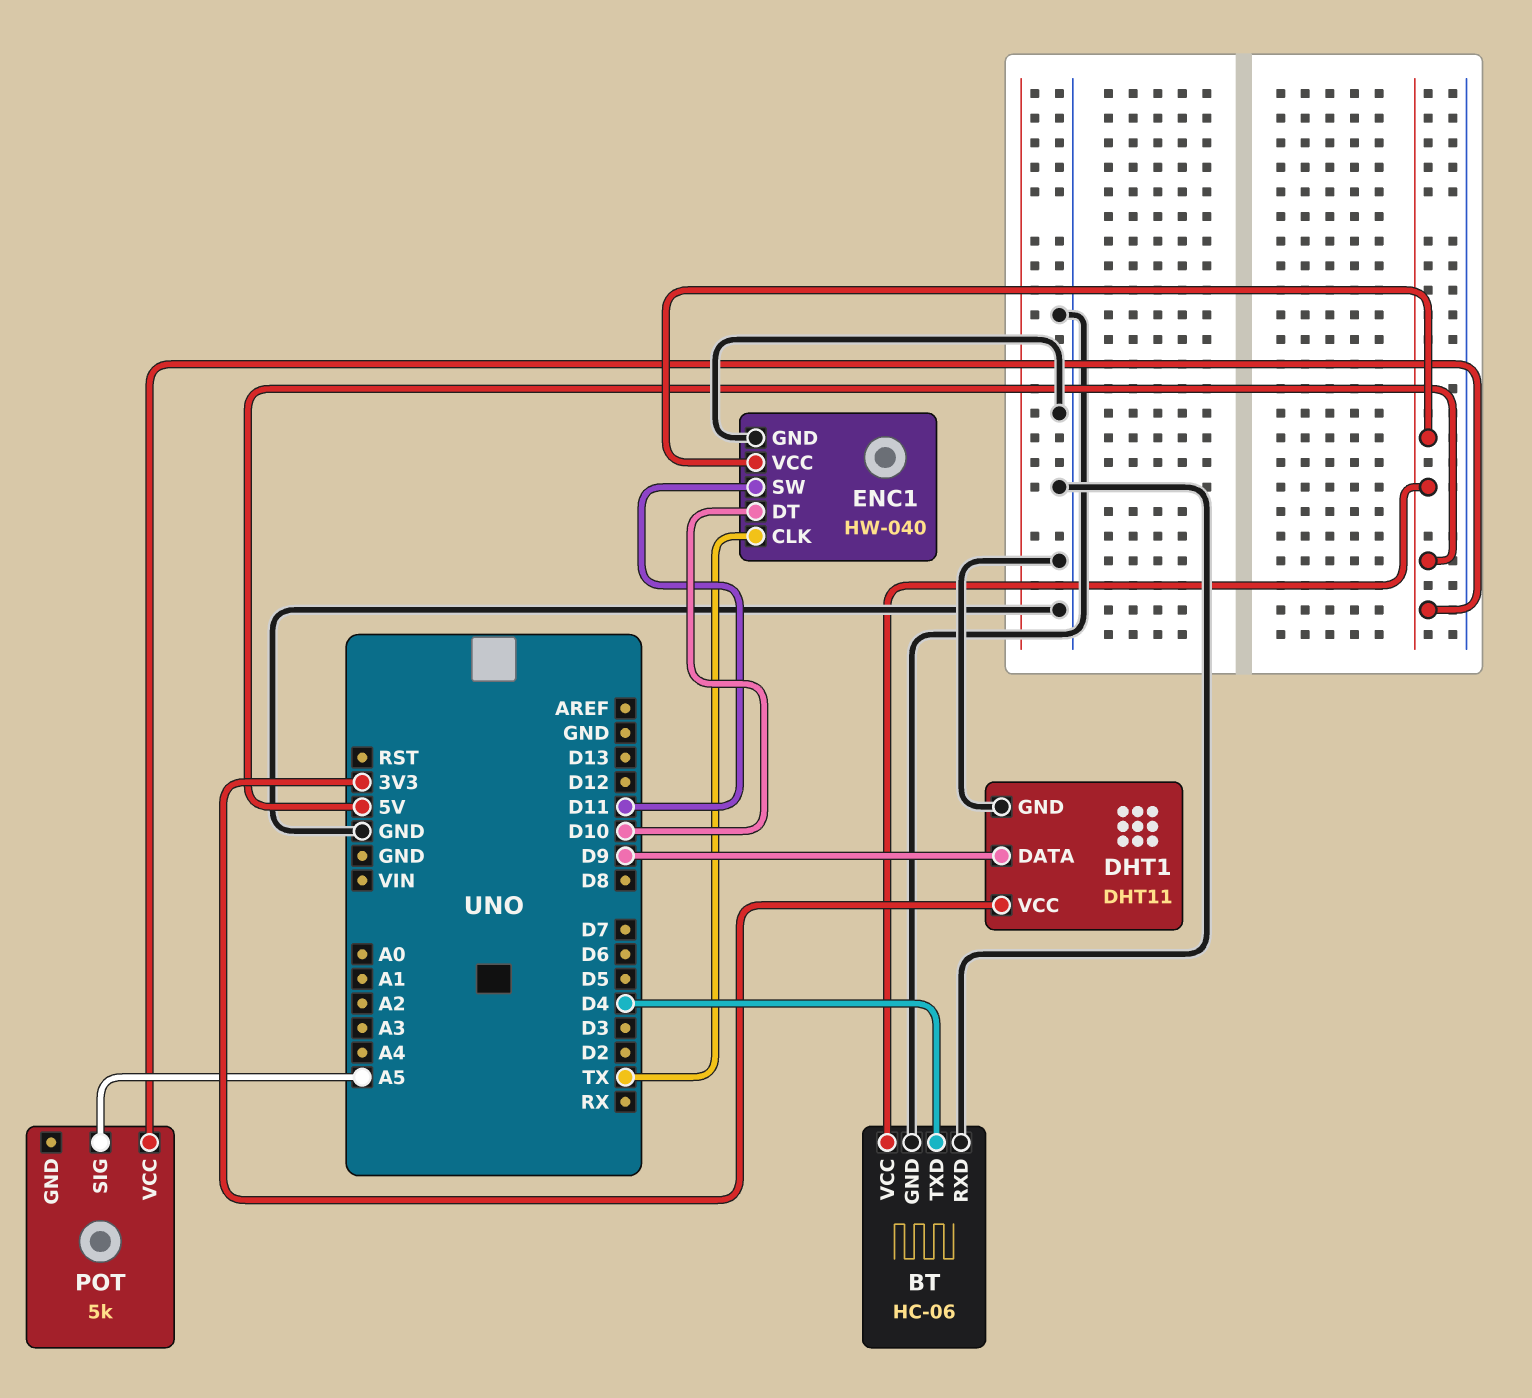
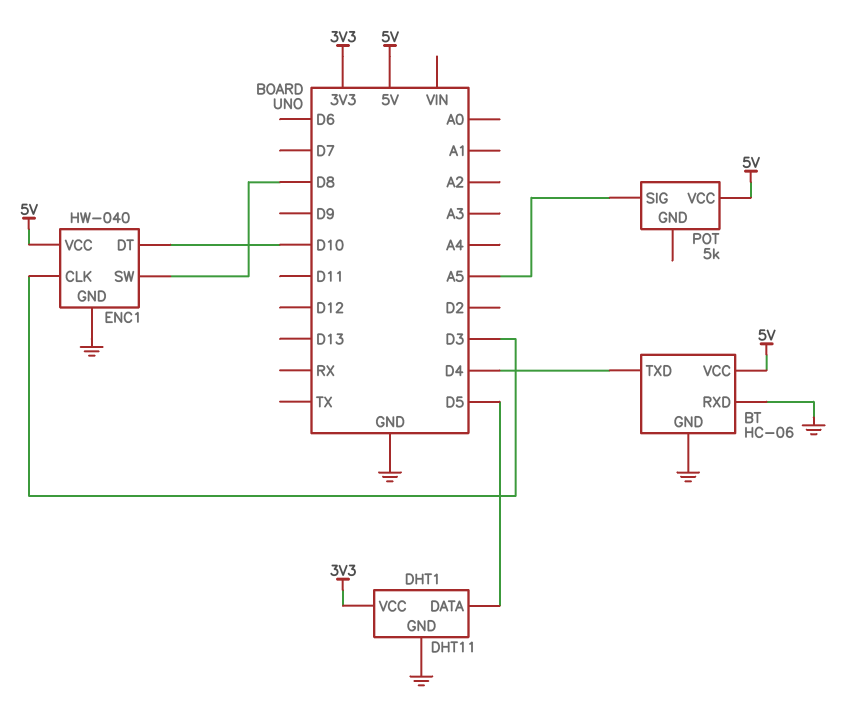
DHT1 pin DATA: D9 -> D5
ENC1 pin CLK: TX -> D3
ENC1 pin SW: D11 -> D8

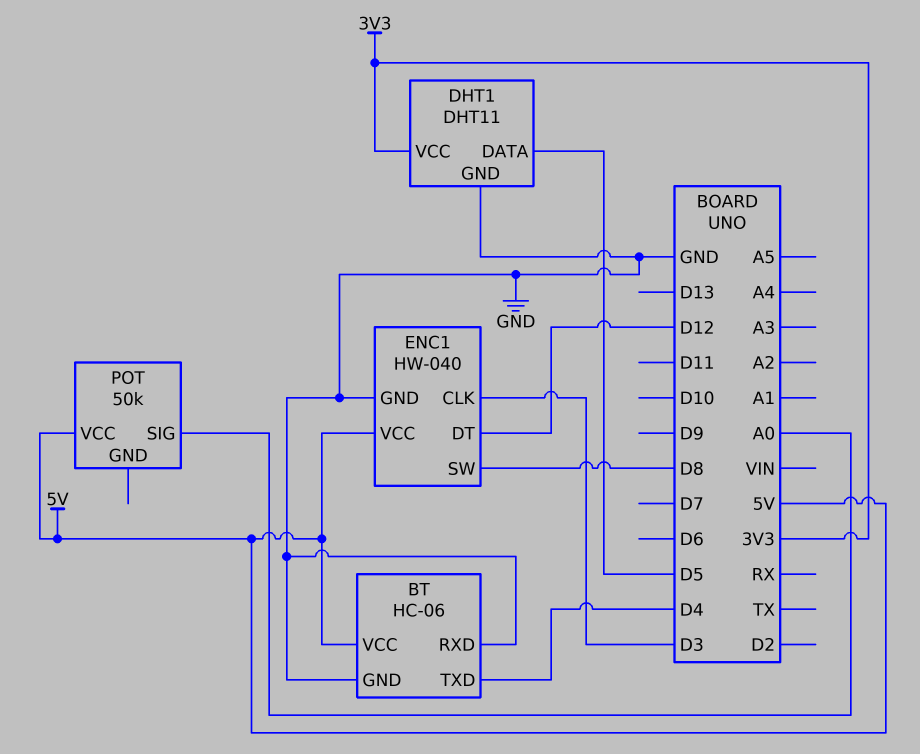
ENC1 pin DT: D10 -> D12
POT: 5k -> 50k
POT pin SIG: A5 -> A0

